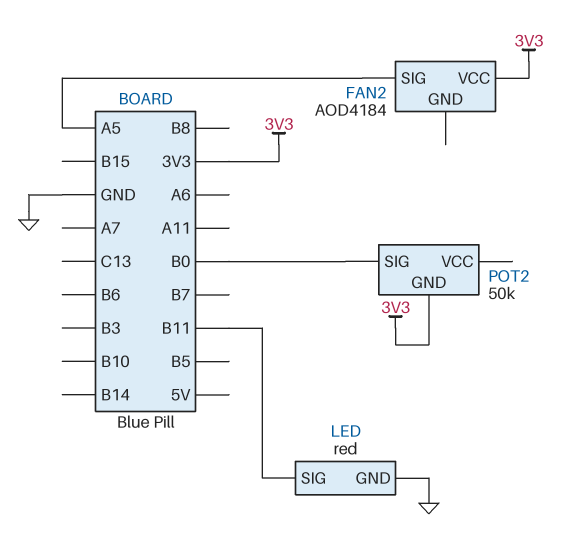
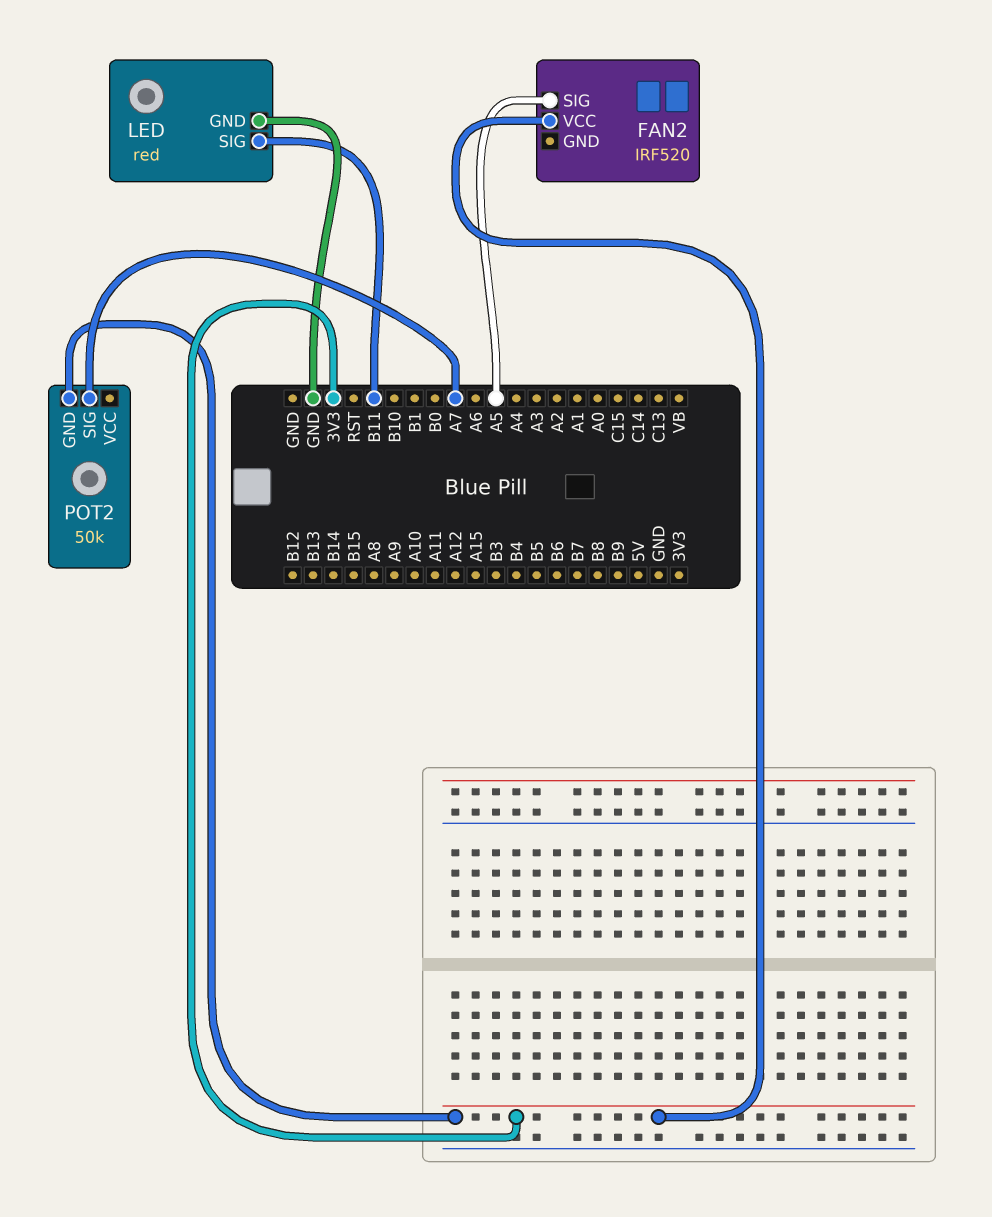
FAN2: AOD4184 -> IRF520
POT2 pin SIG: B0 -> A7

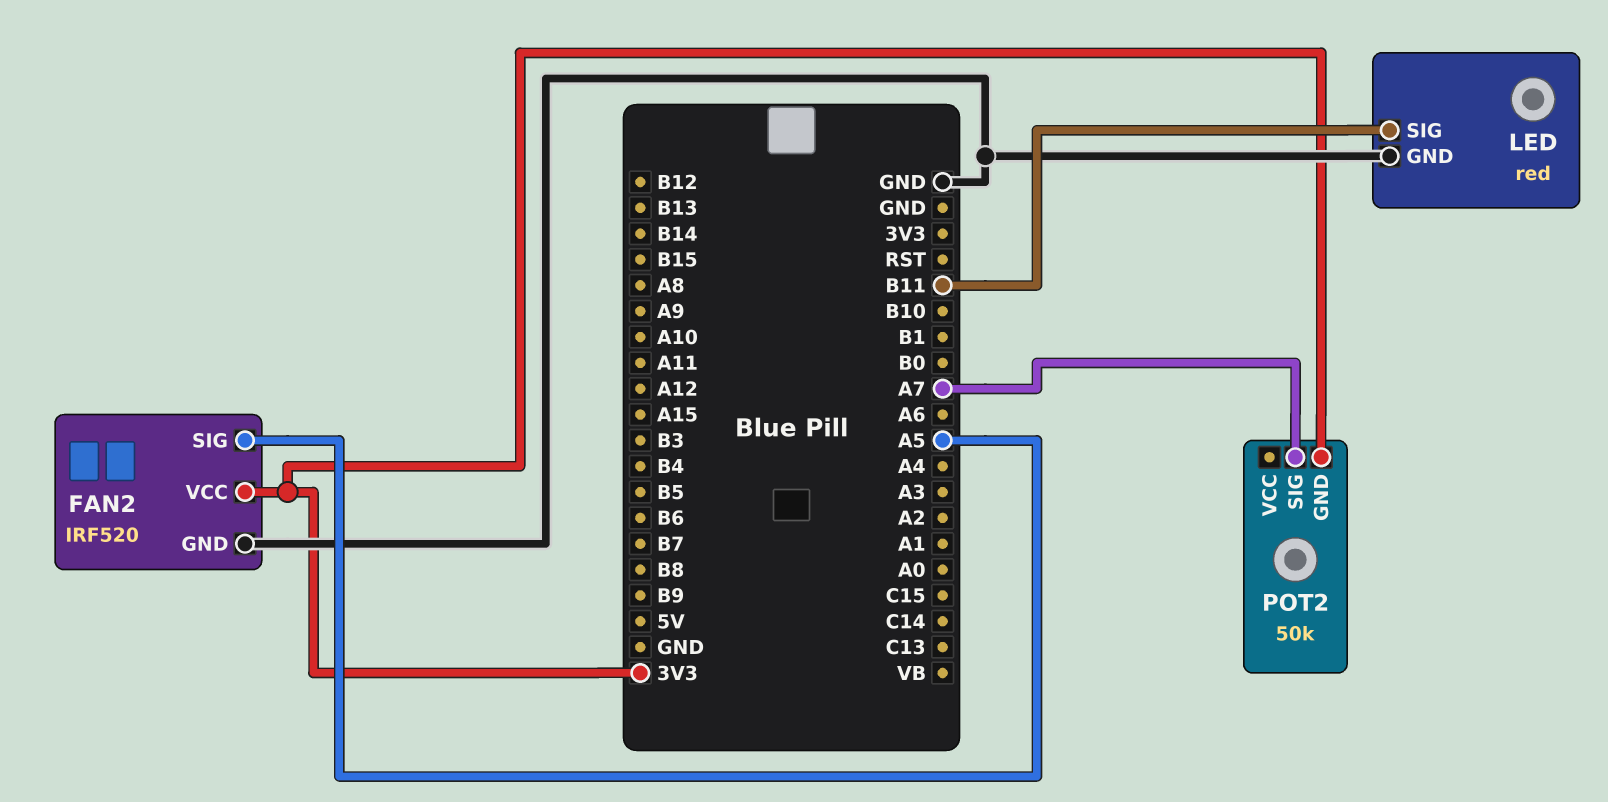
FAN2 pin GND: none -> GND

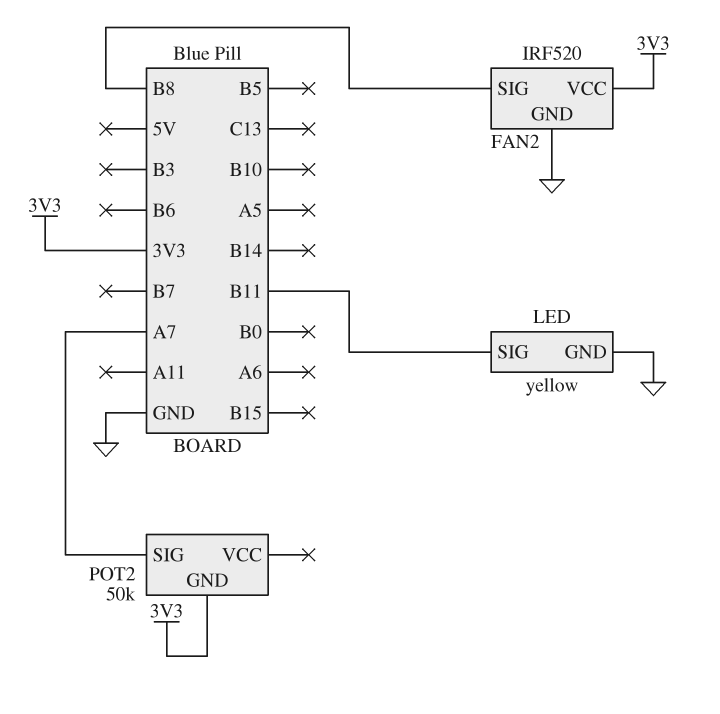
FAN2 pin SIG: A5 -> B8
LED: red -> yellow

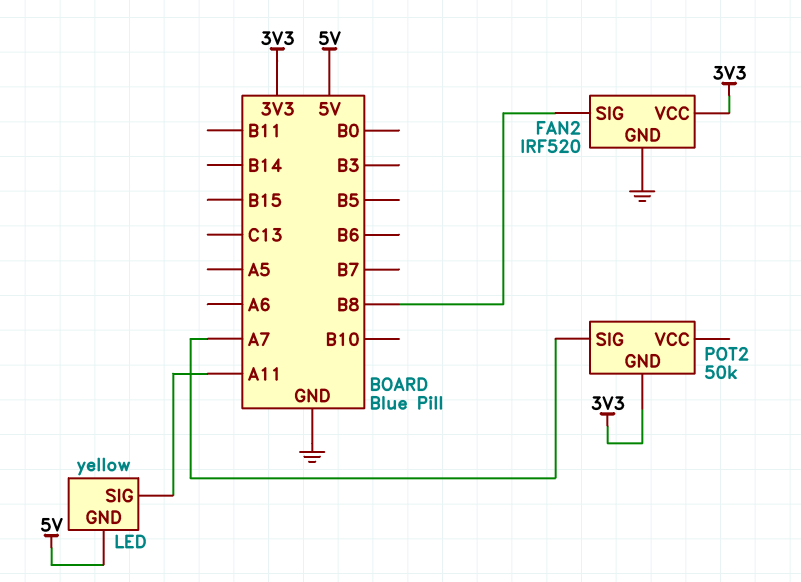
LED pin GND: GND -> 5V
LED pin SIG: B11 -> A11

